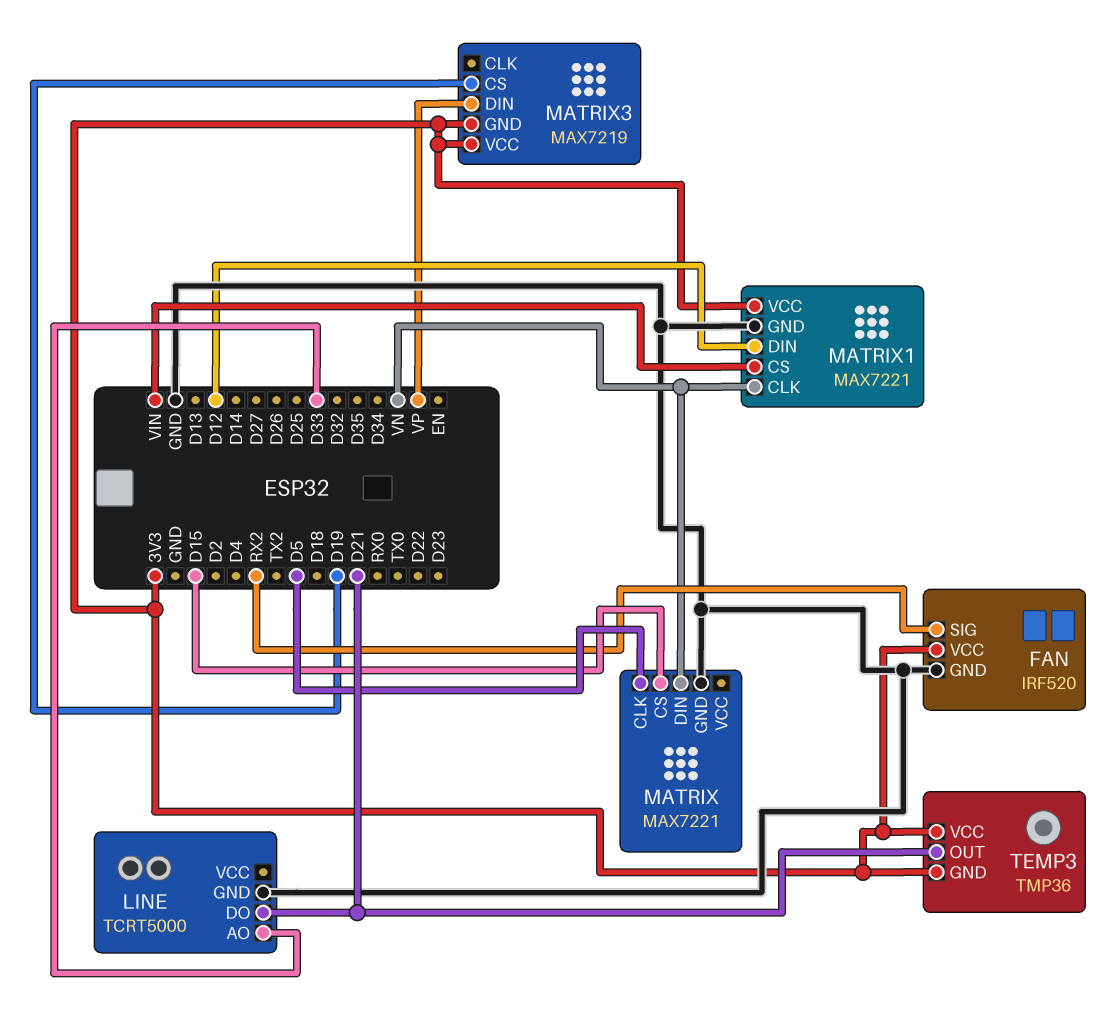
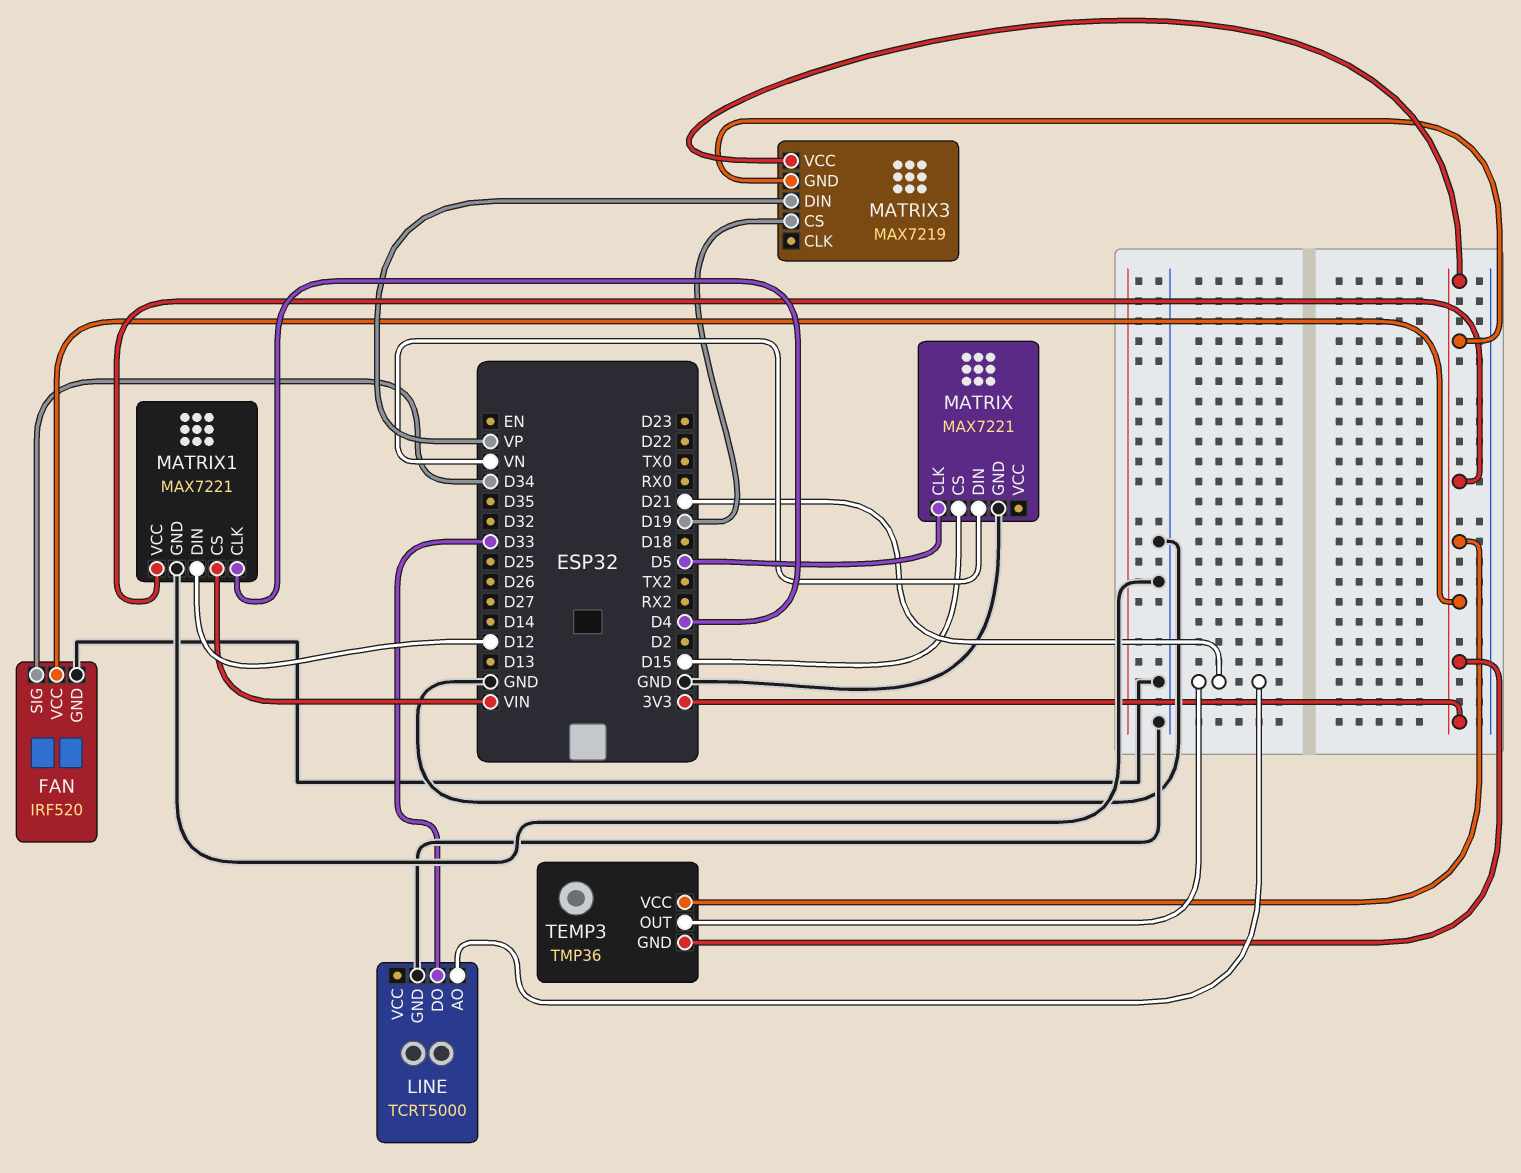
FAN pin SIG: RX2 -> D34
LINE pin AO: D33 -> D21
LINE pin DO: D21 -> D33
MATRIX1 pin CLK: VN -> D4

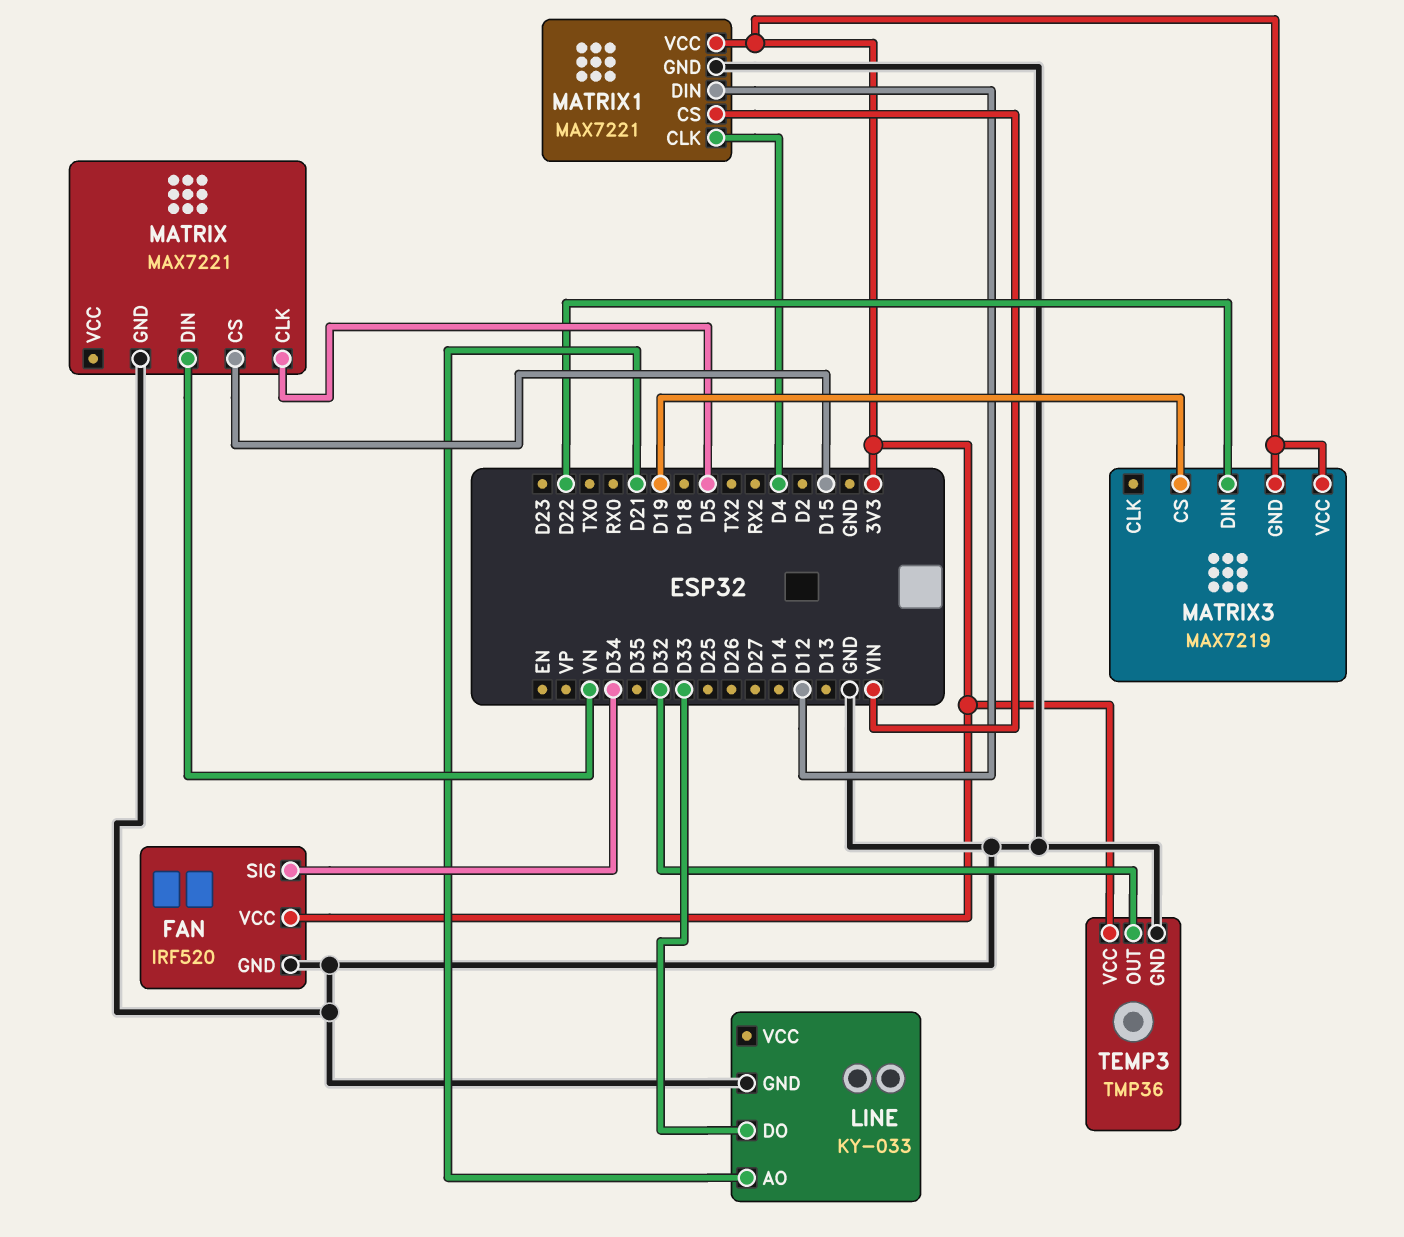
LINE: TCRT5000 -> KY-033
MATRIX3 pin DIN: VP -> D22
TEMP3 pin GND: 3V3 -> GND
TEMP3 pin OUT: D21 -> D32

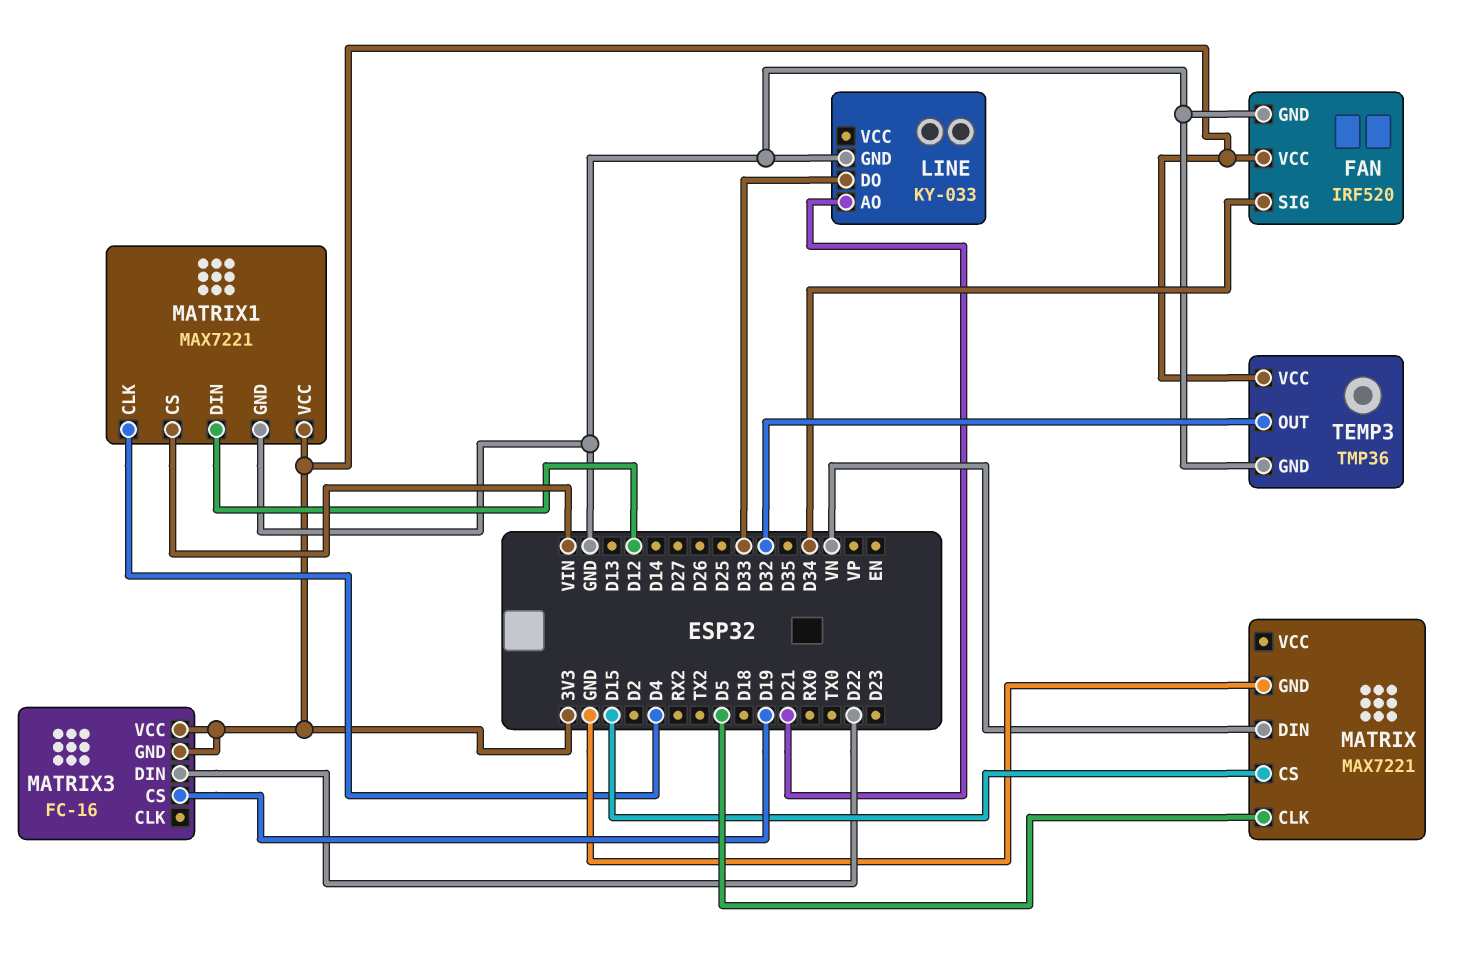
MATRIX3: MAX7219 -> FC-16

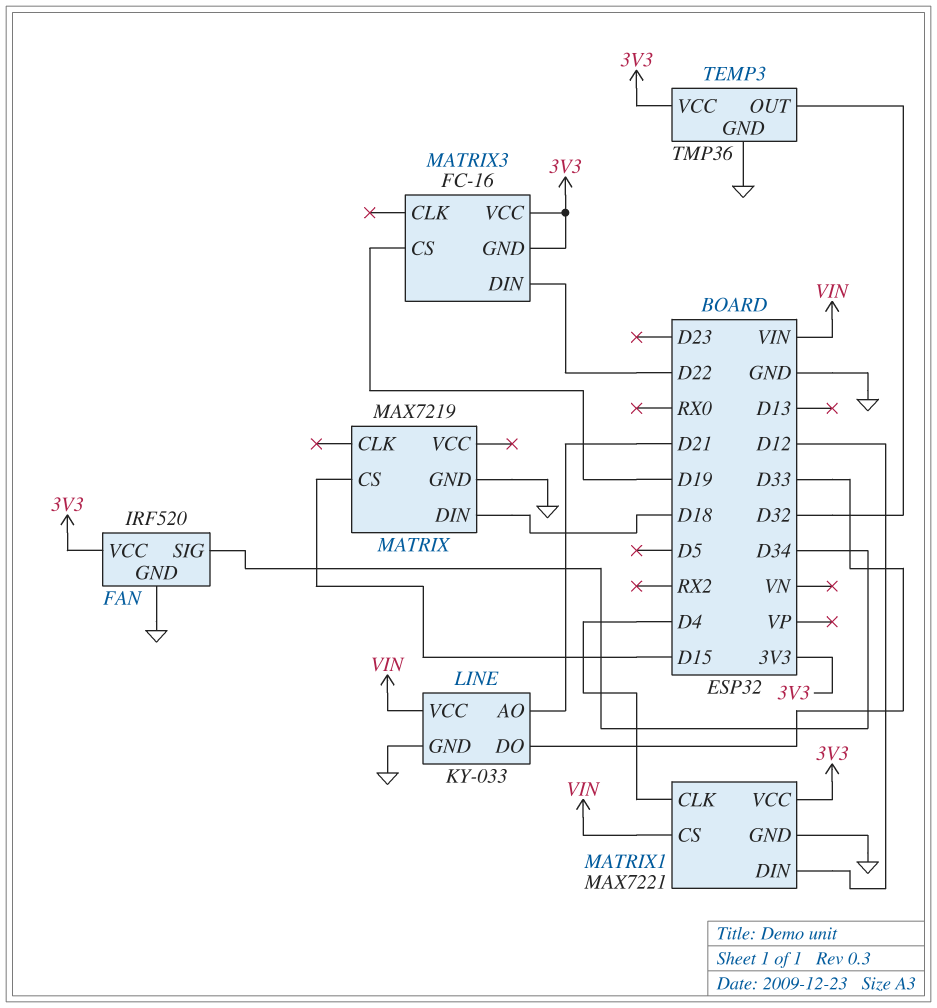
LINE pin VCC: none -> VIN
MATRIX: MAX7221 -> MAX7219
MATRIX pin CLK: D5 -> none
MATRIX pin DIN: VN -> D18

